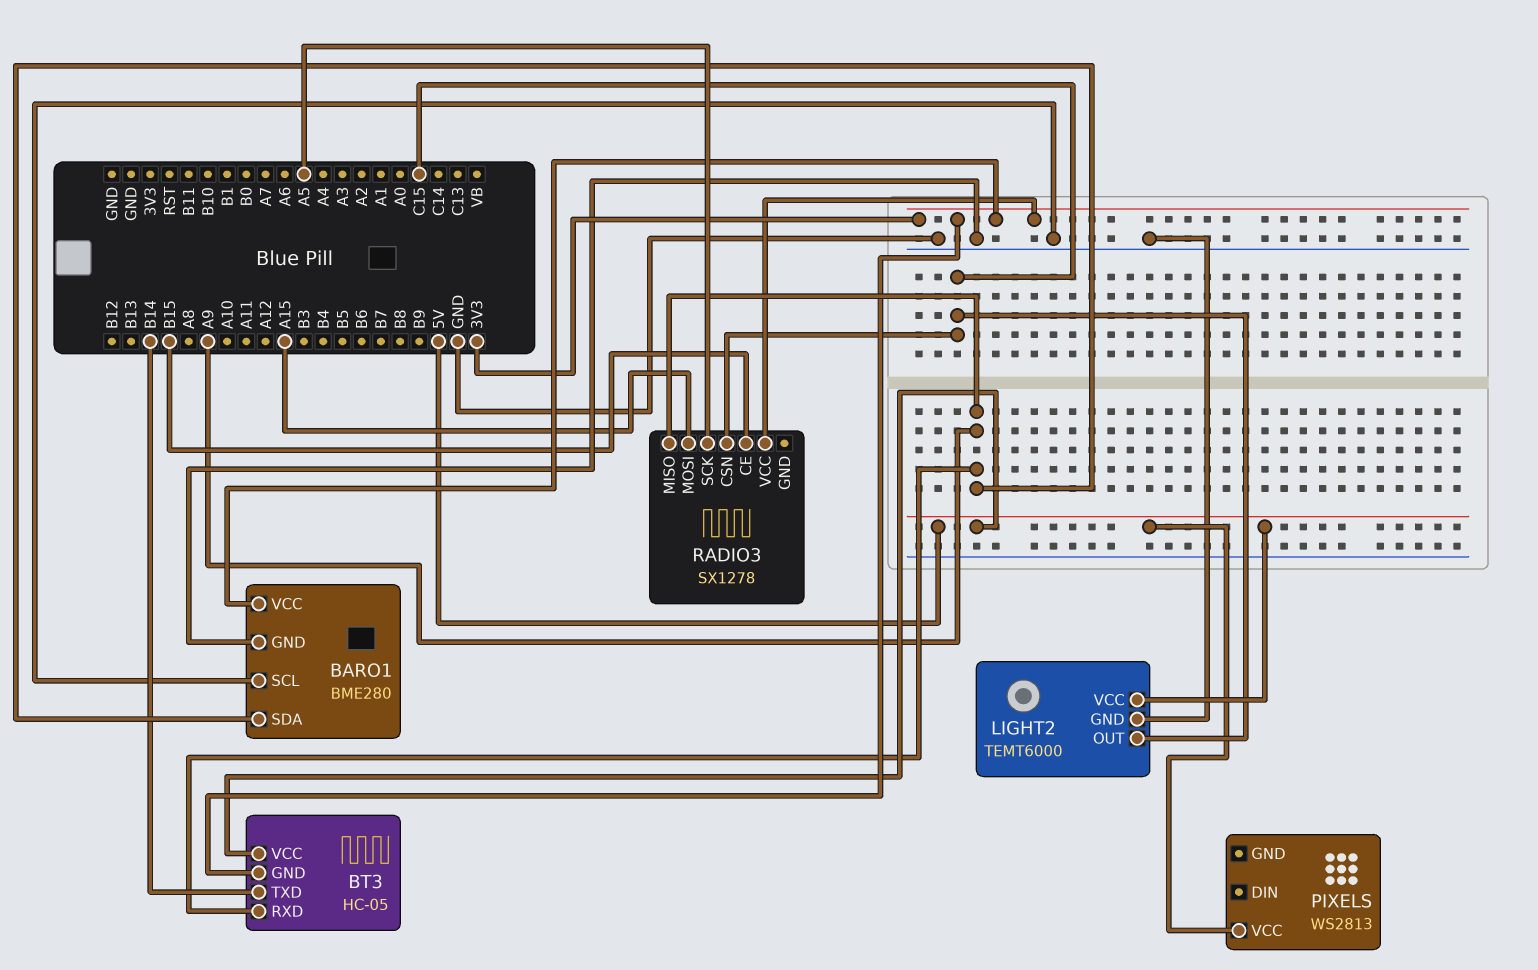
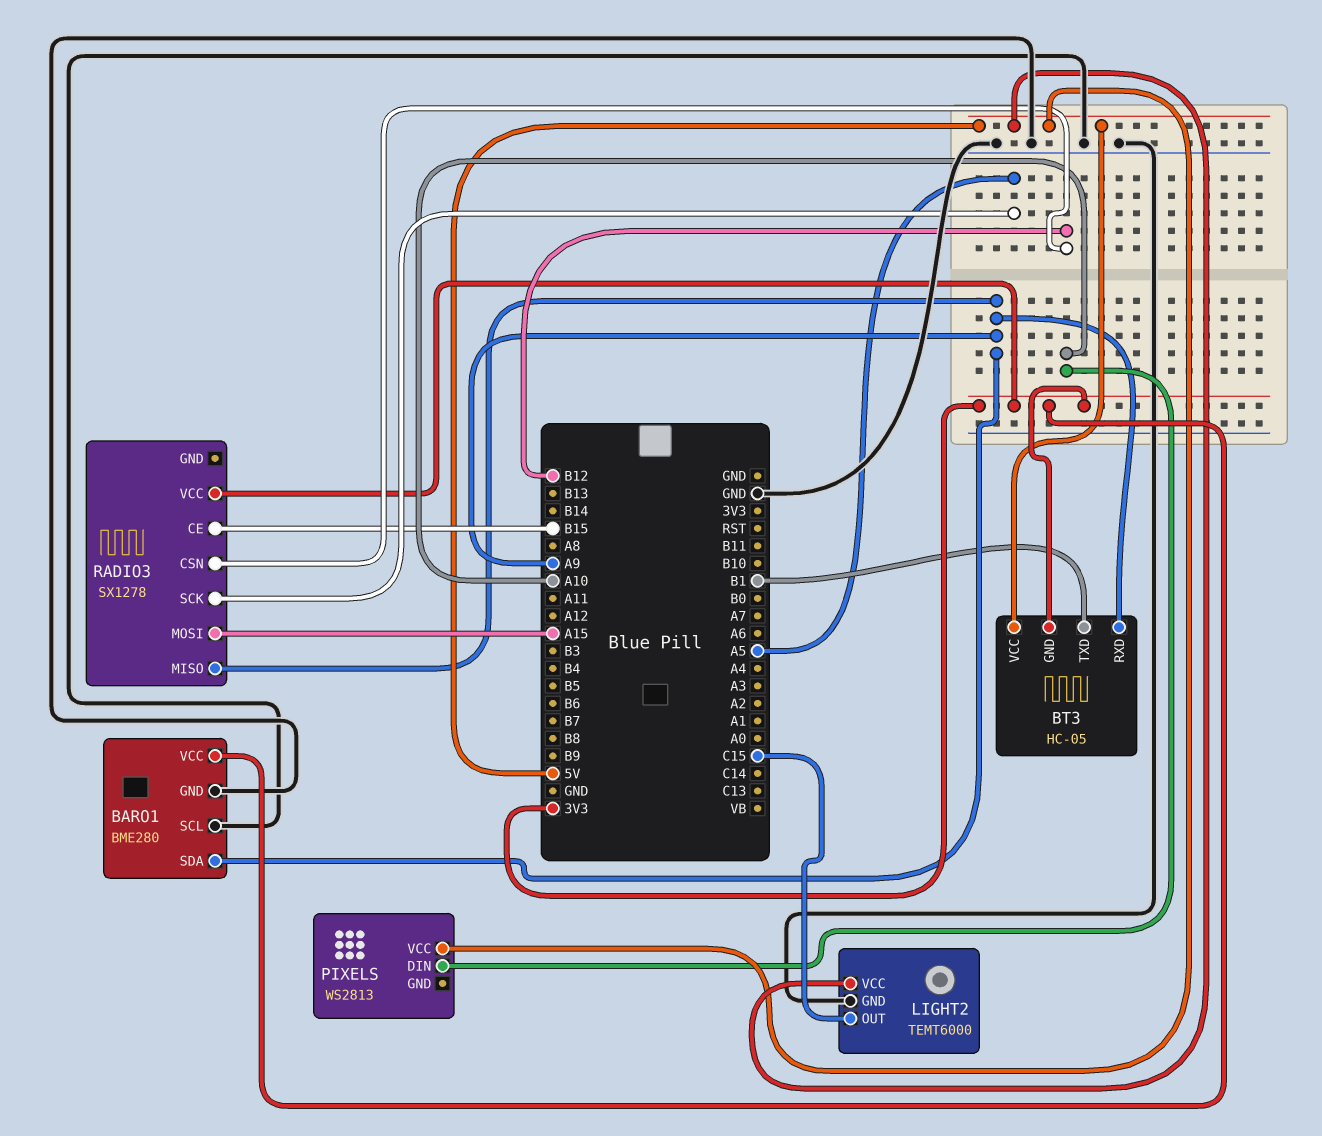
BT3 pin TXD: B14 -> B1
PIXELS pin DIN: none -> A10
RADIO3 pin CSN: C15 -> B12

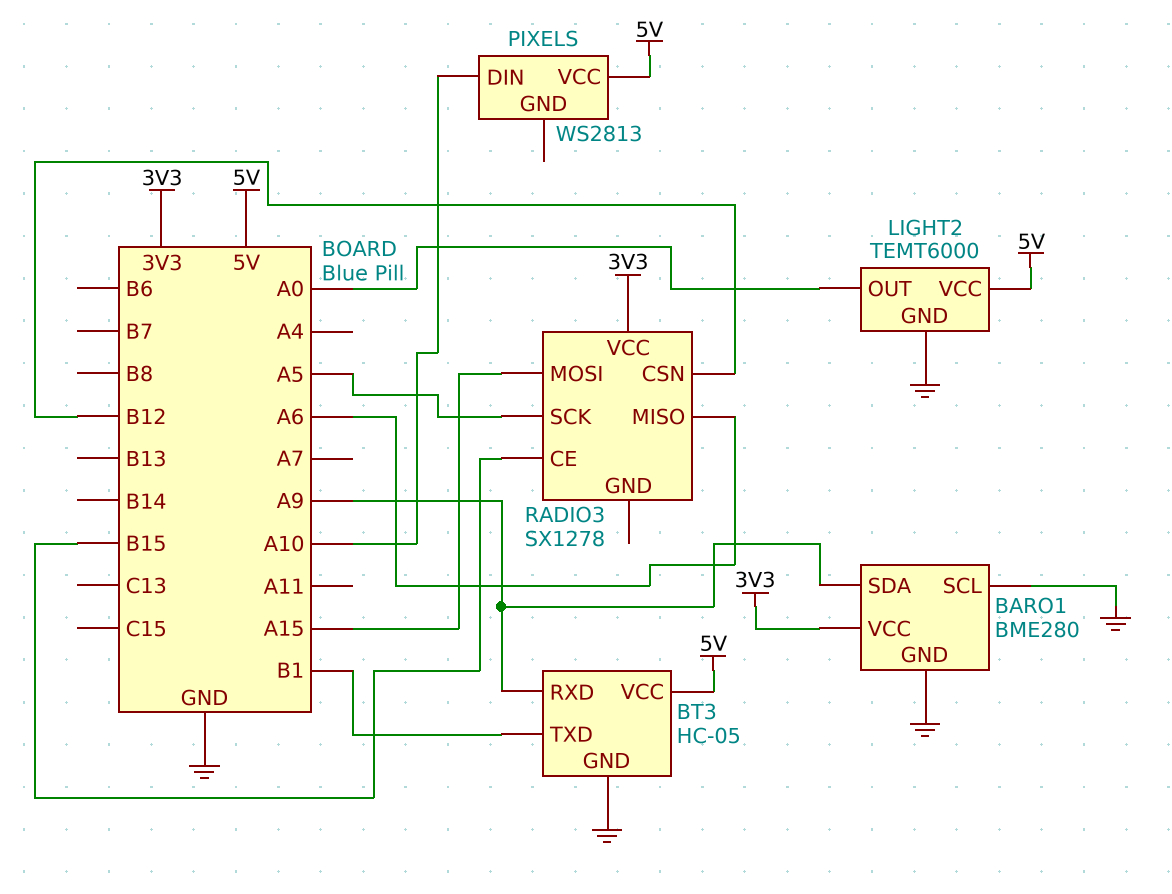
BT3 pin GND: 3V3 -> GND
LIGHT2 pin OUT: C15 -> A0
RADIO3 pin MISO: A9 -> A6

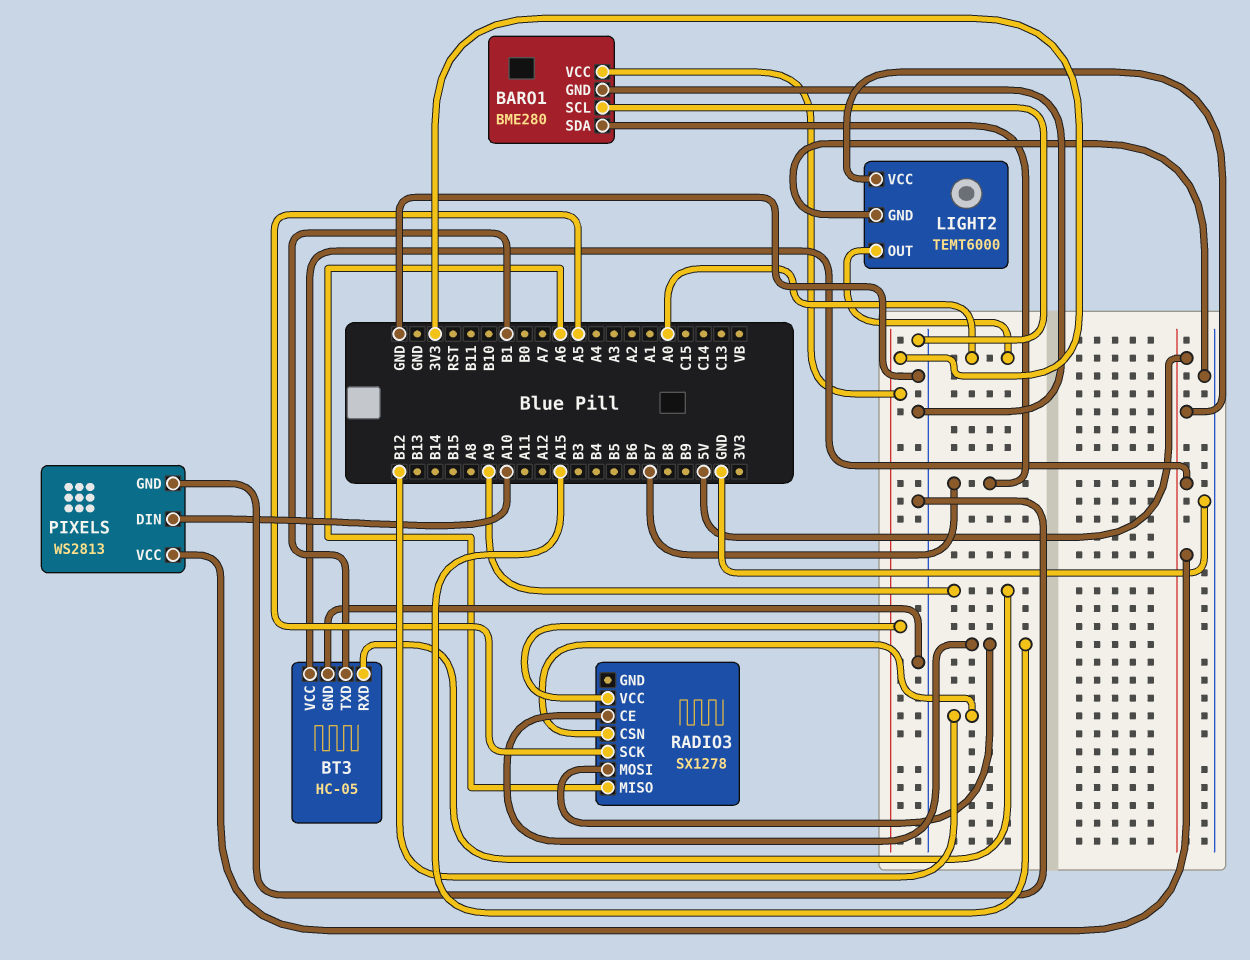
BARO1 pin SDA: A9 -> B7
PIXELS pin GND: none -> GND
RADIO3 pin CE: B15 -> A15

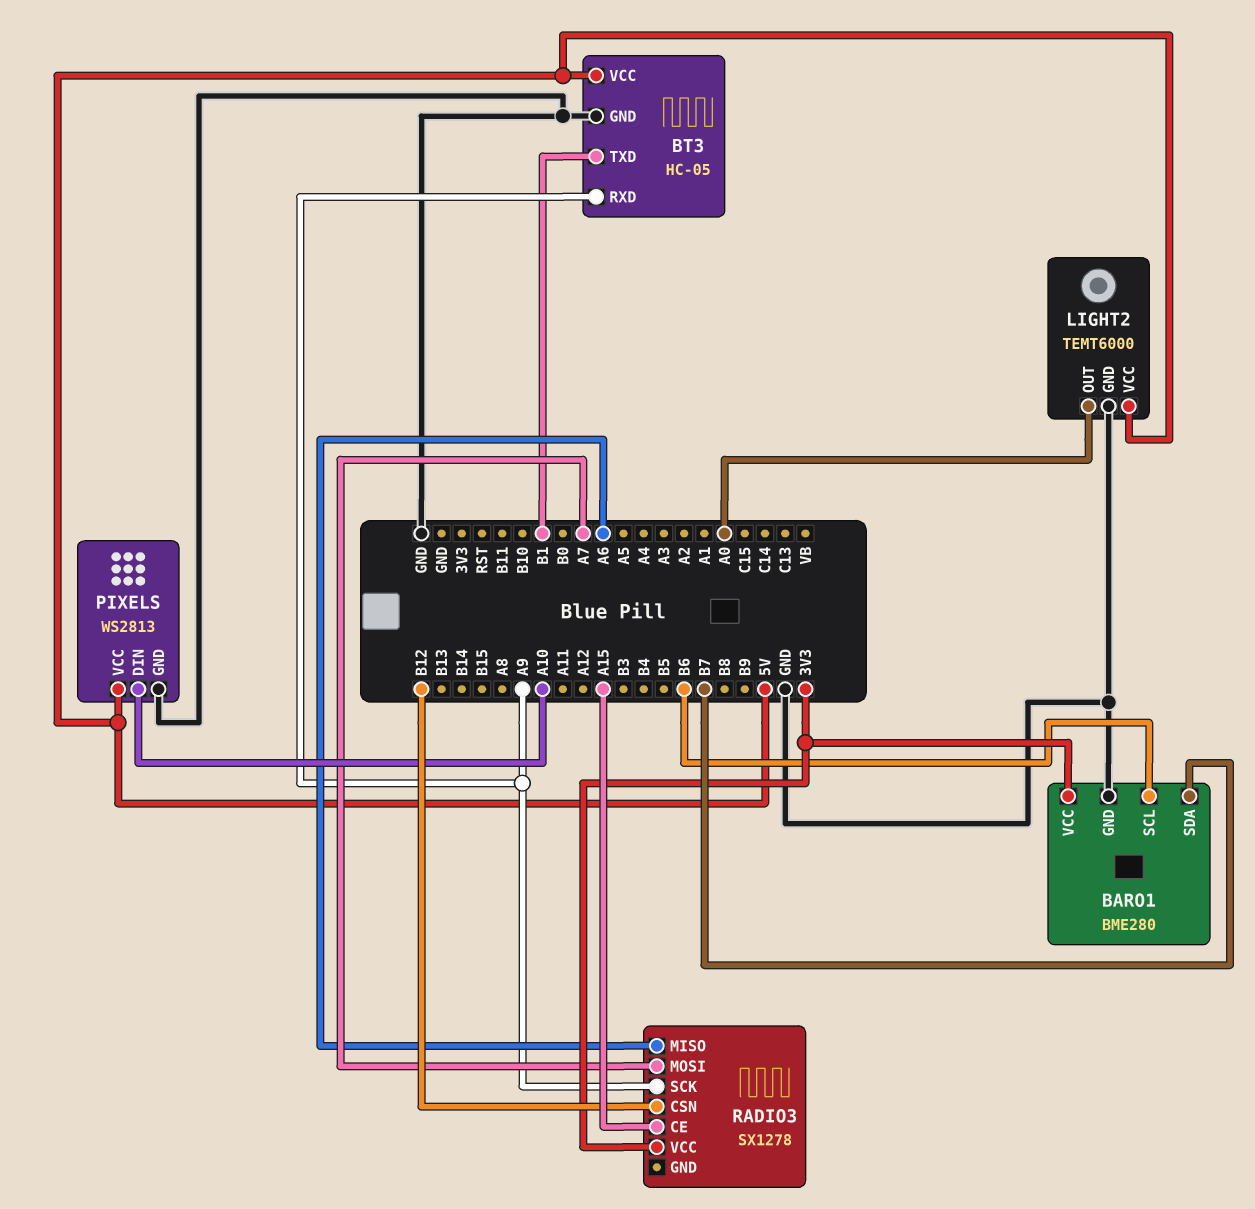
BARO1 pin SCL: GND -> B6
RADIO3 pin MOSI: A15 -> A7
RADIO3 pin SCK: A5 -> A9

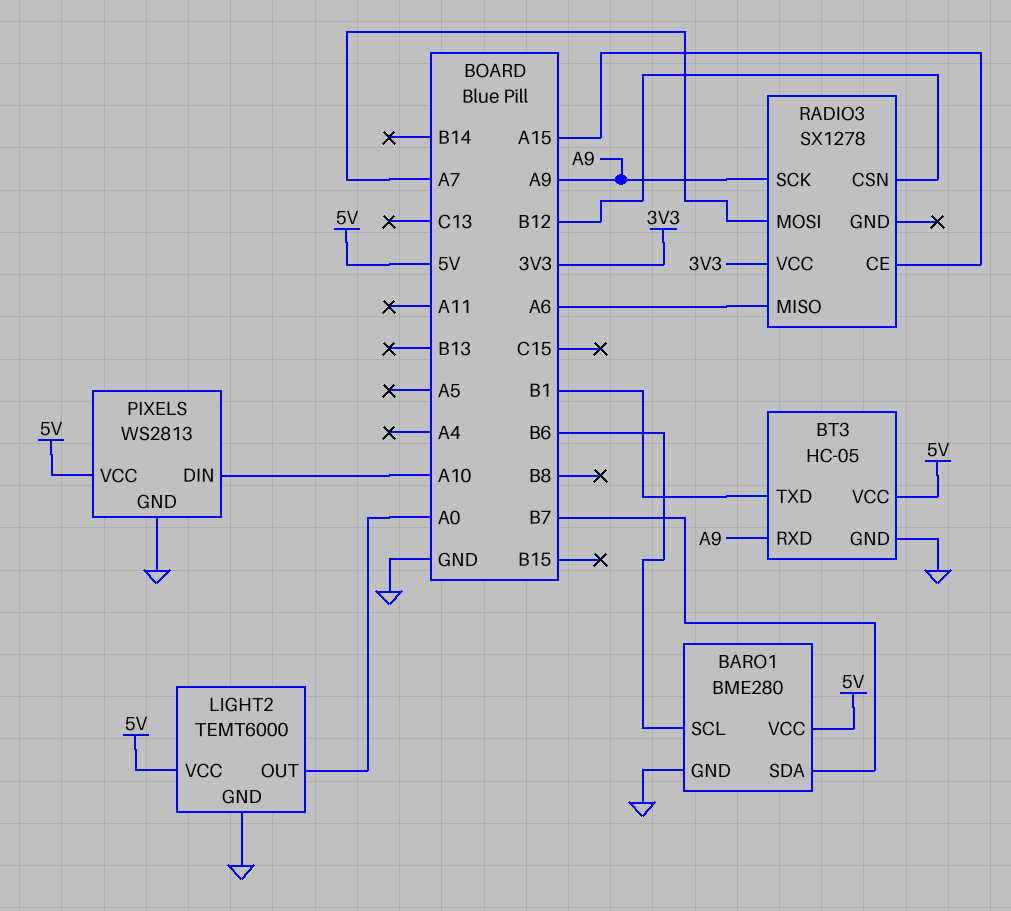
BARO1 pin VCC: 3V3 -> 5V

